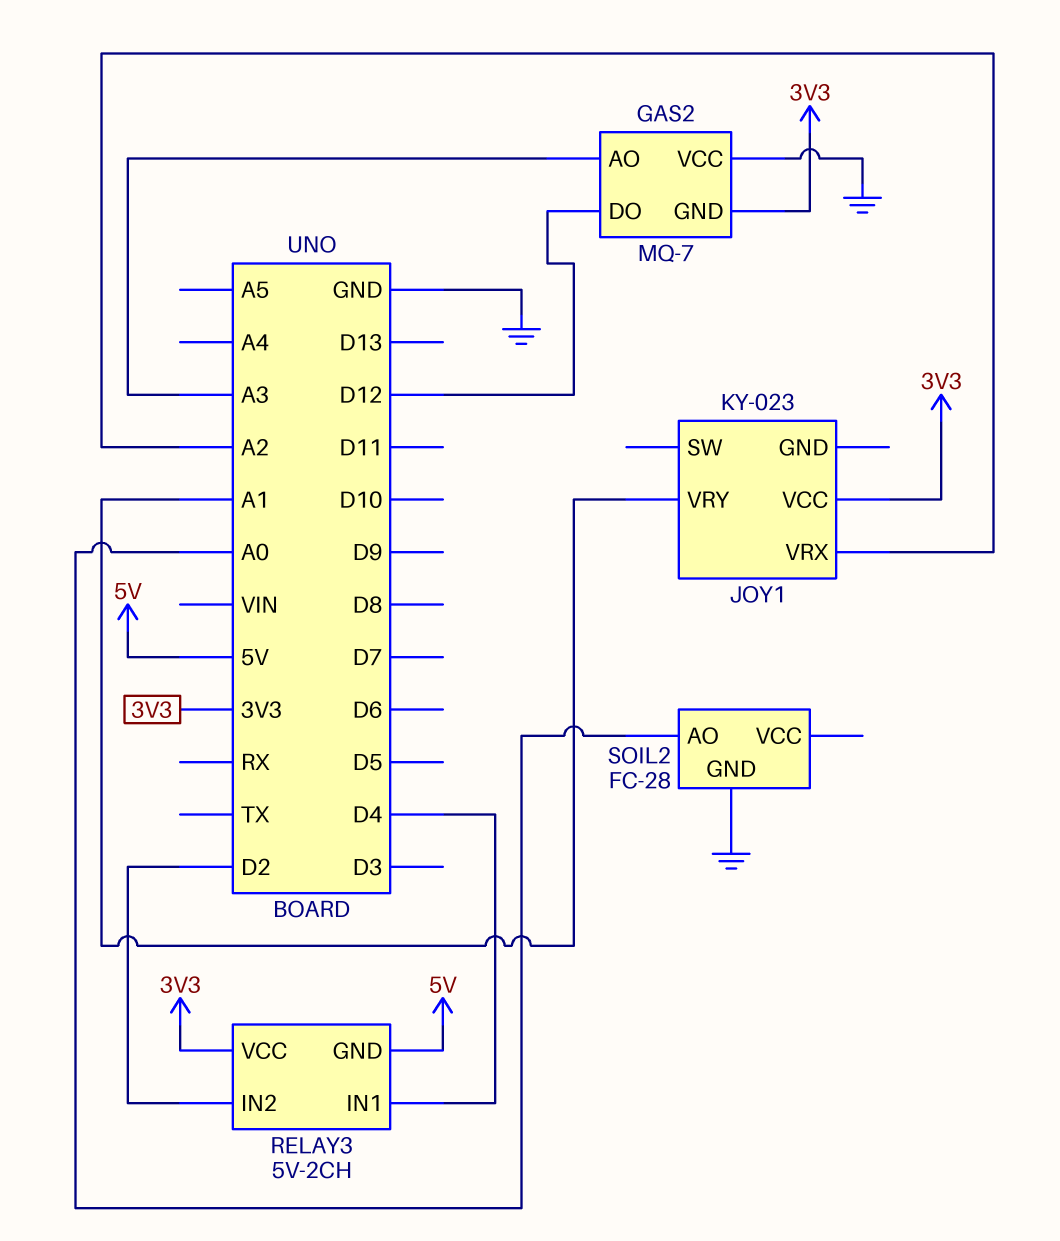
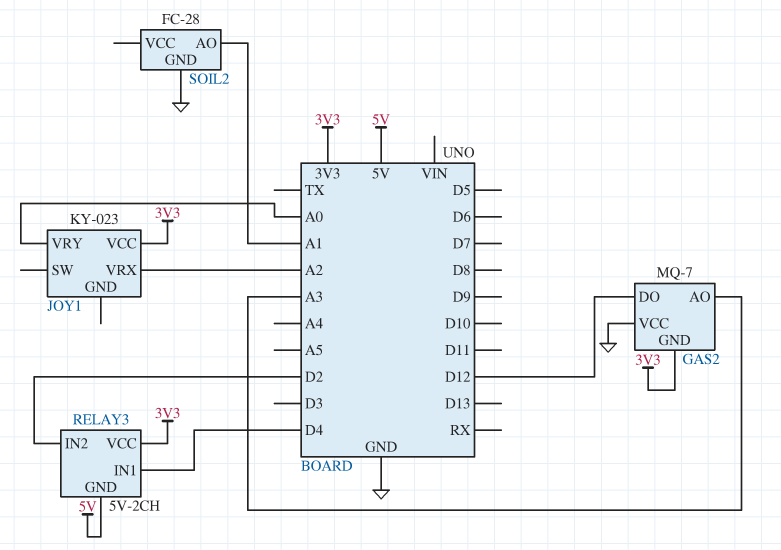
JOY1 pin VRY: A1 -> A0
SOIL2 pin AO: A0 -> A1

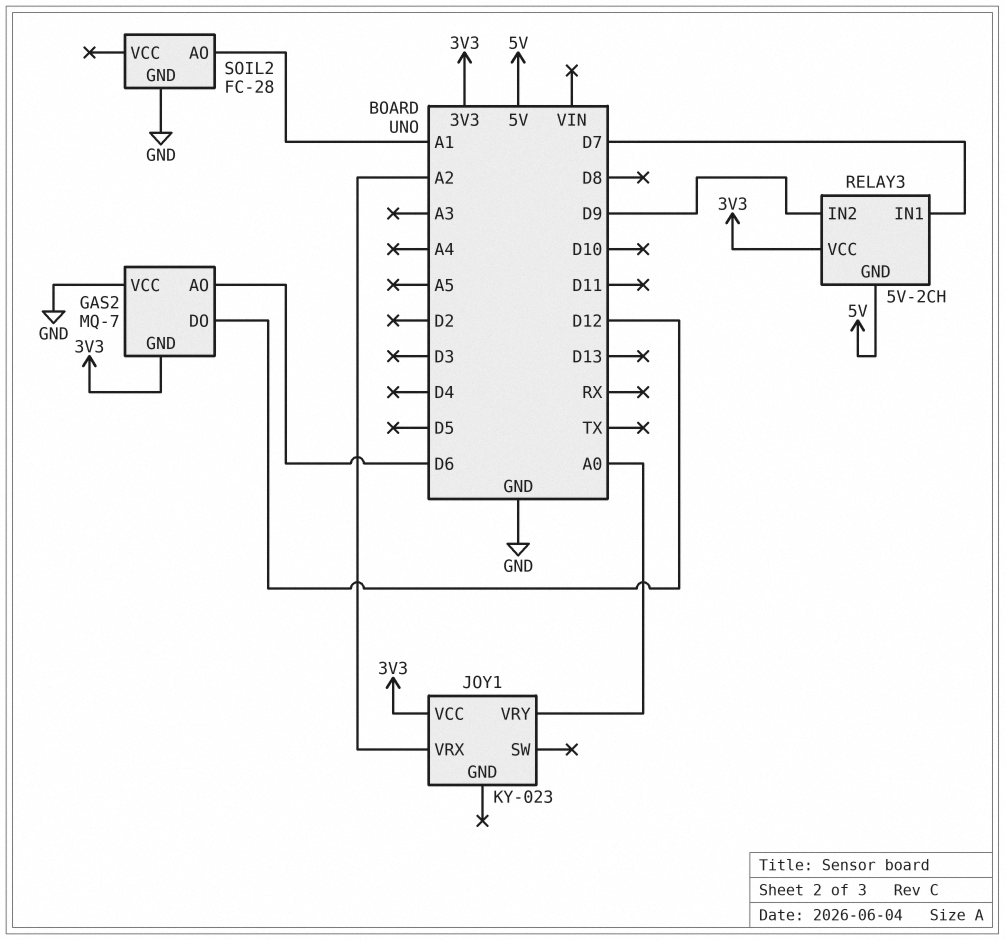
GAS2 pin AO: A3 -> D6
RELAY3 pin IN1: D4 -> D7
RELAY3 pin IN2: D2 -> D9

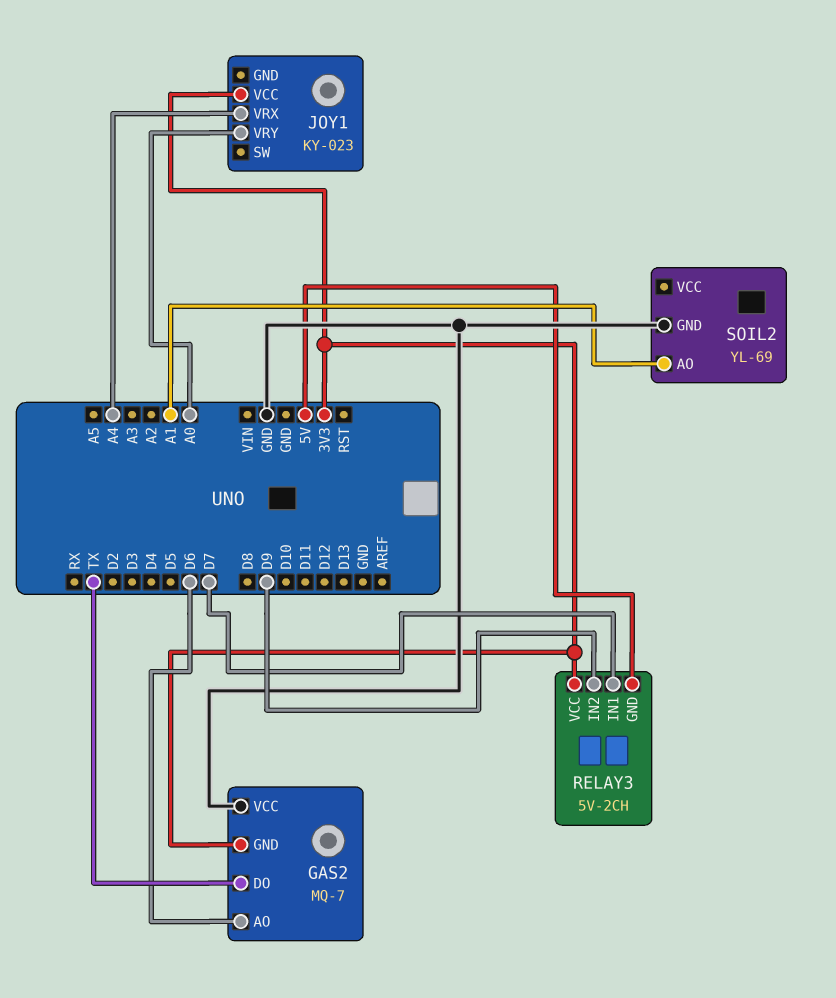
GAS2 pin DO: D12 -> TX
JOY1 pin VRX: A2 -> A4
SOIL2: FC-28 -> YL-69

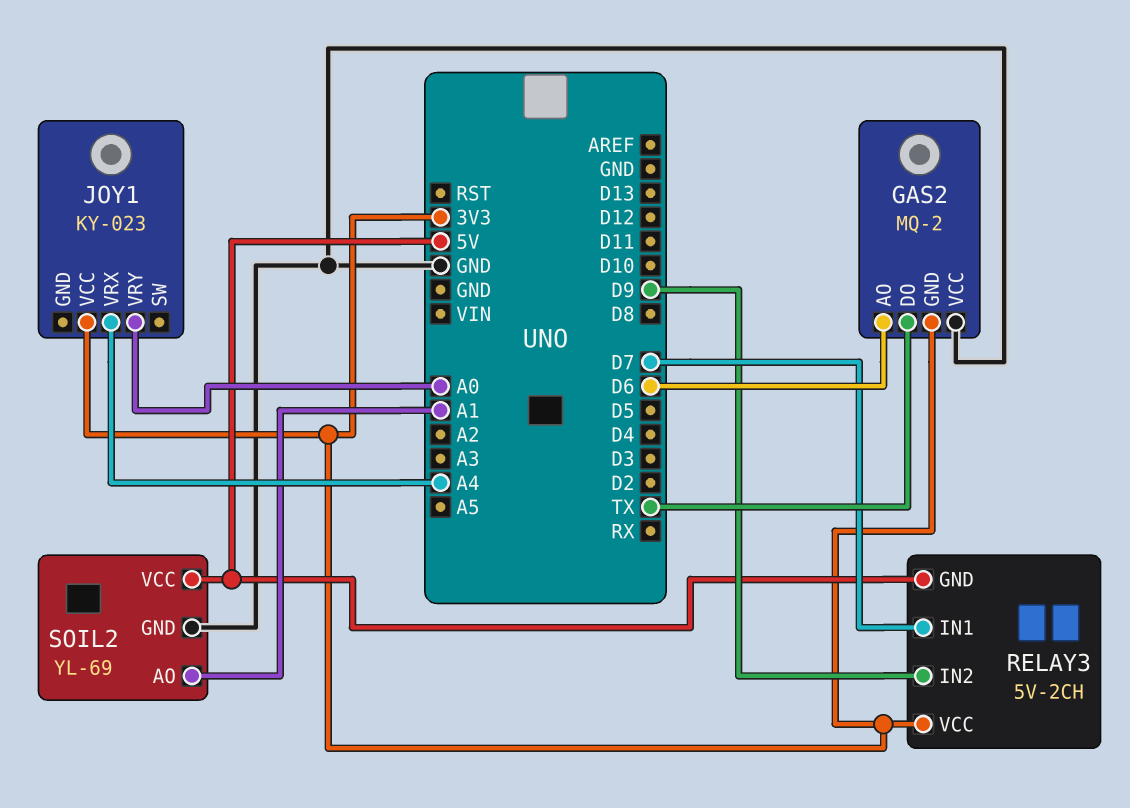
GAS2: MQ-7 -> MQ-2
SOIL2 pin VCC: none -> 5V

